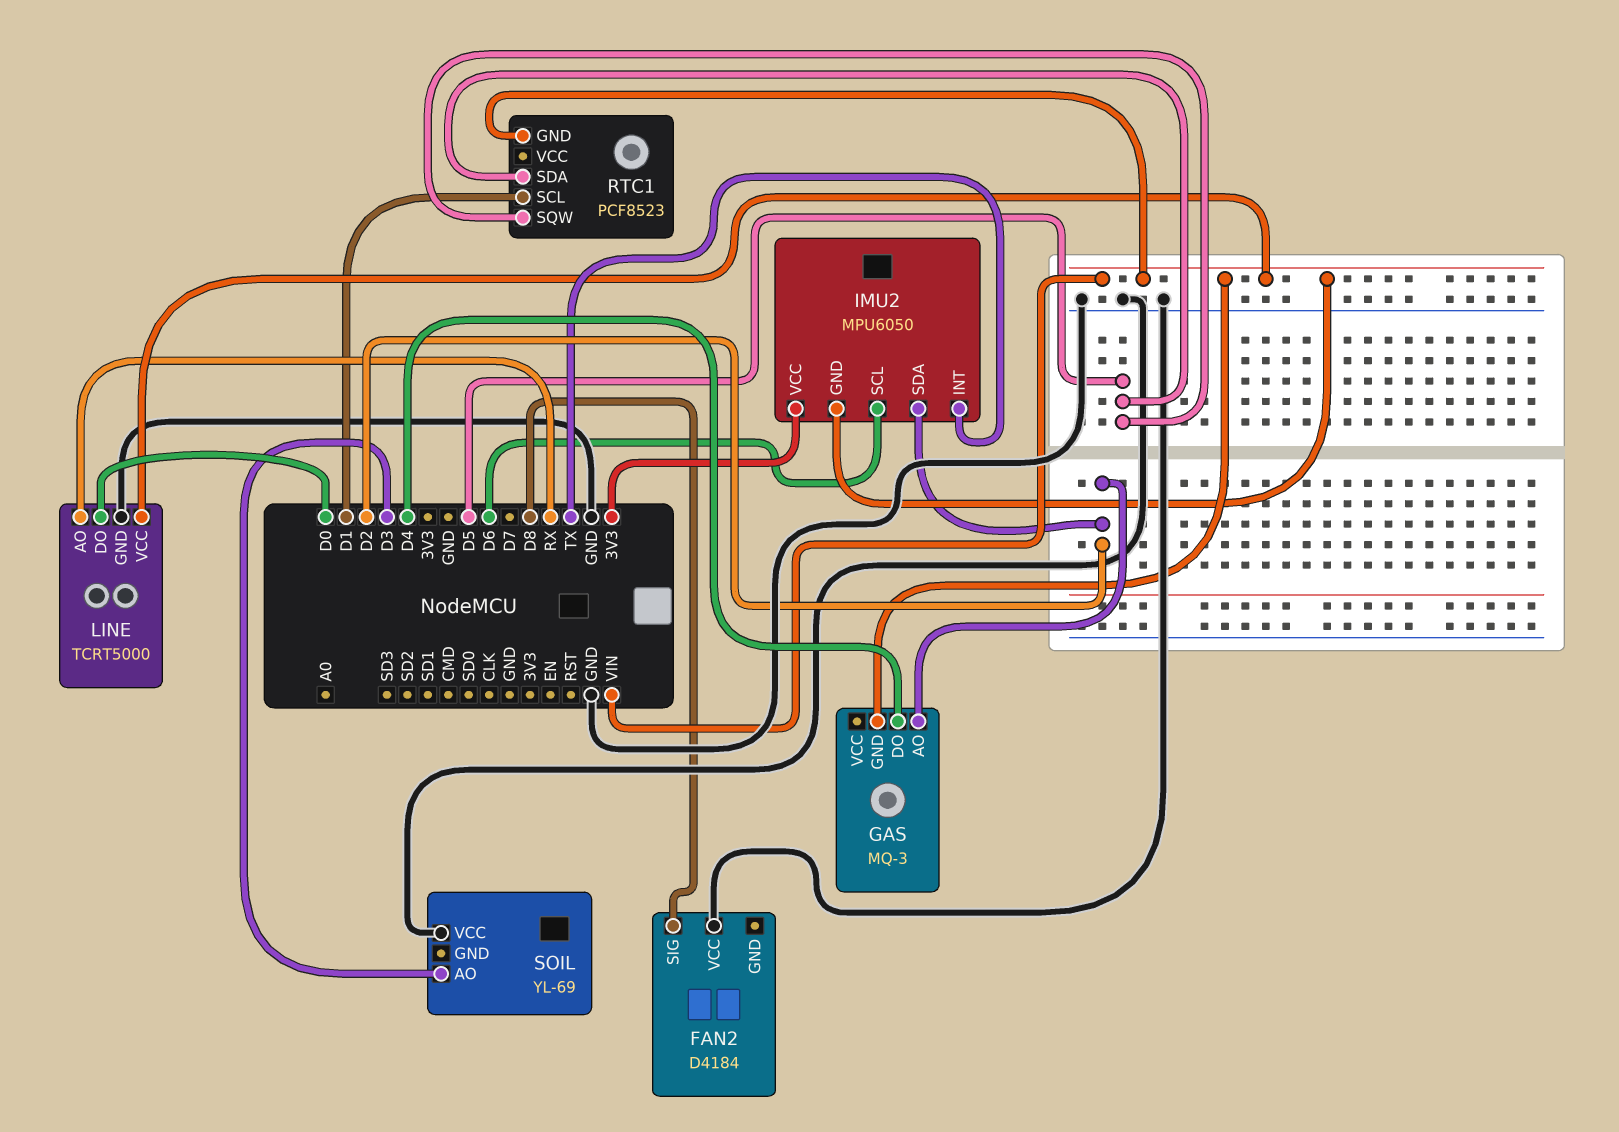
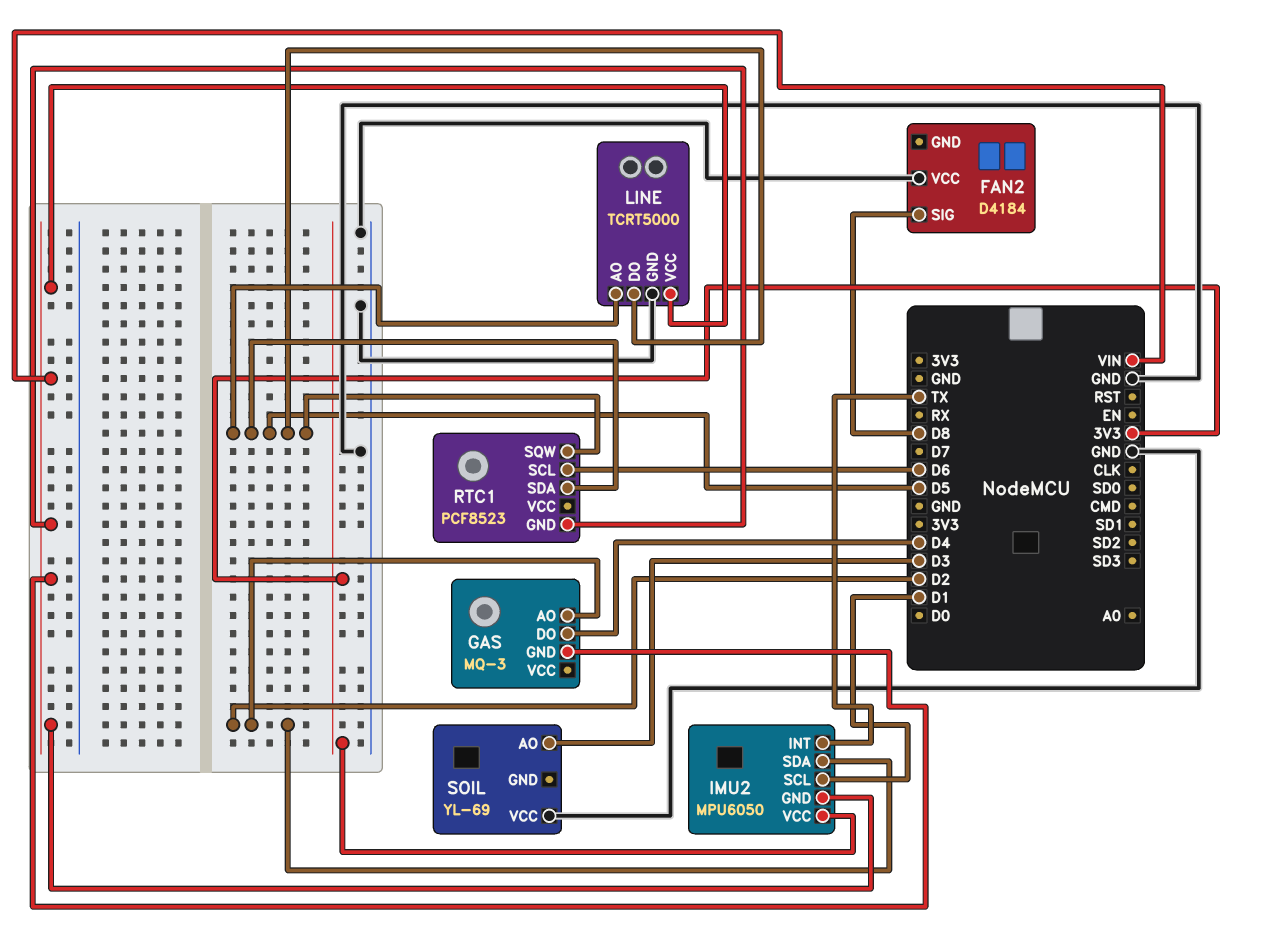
IMU2 pin SCL: D6 -> D1
LINE pin AO: RX -> D5
LINE pin DO: D0 -> D5
RTC1 pin SCL: D1 -> D6

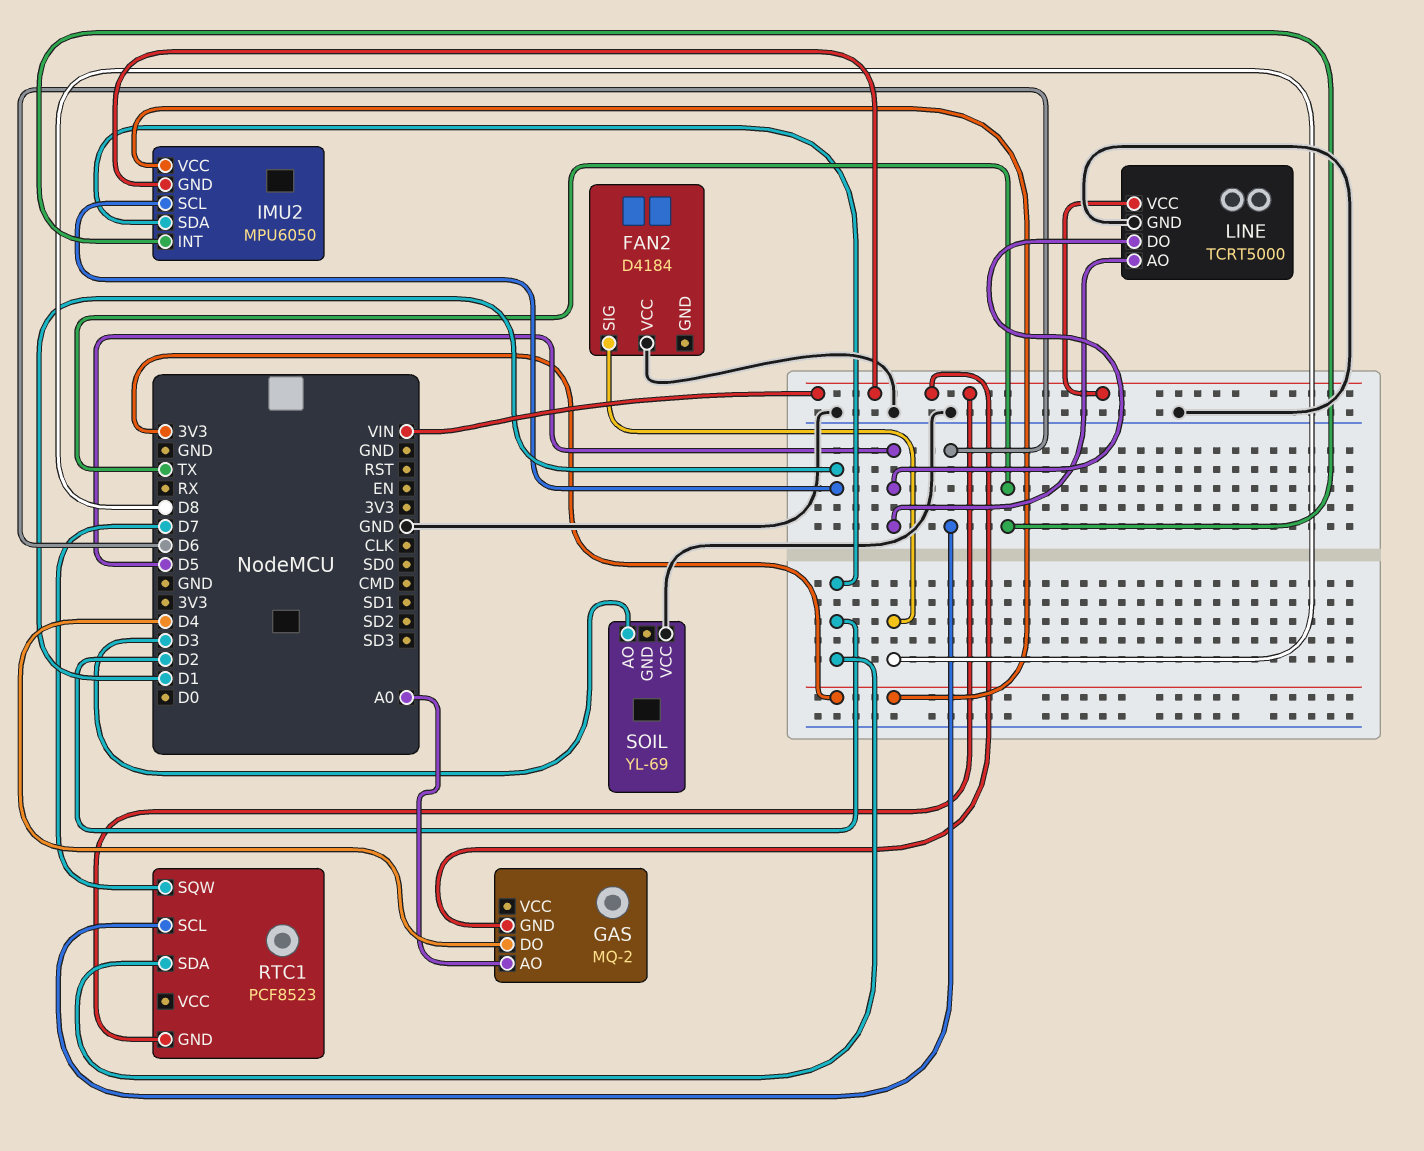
GAS: MQ-3 -> MQ-2
GAS pin AO: D2 -> A0
RTC1 pin SDA: D5 -> D2
RTC1 pin SQW: D5 -> D7

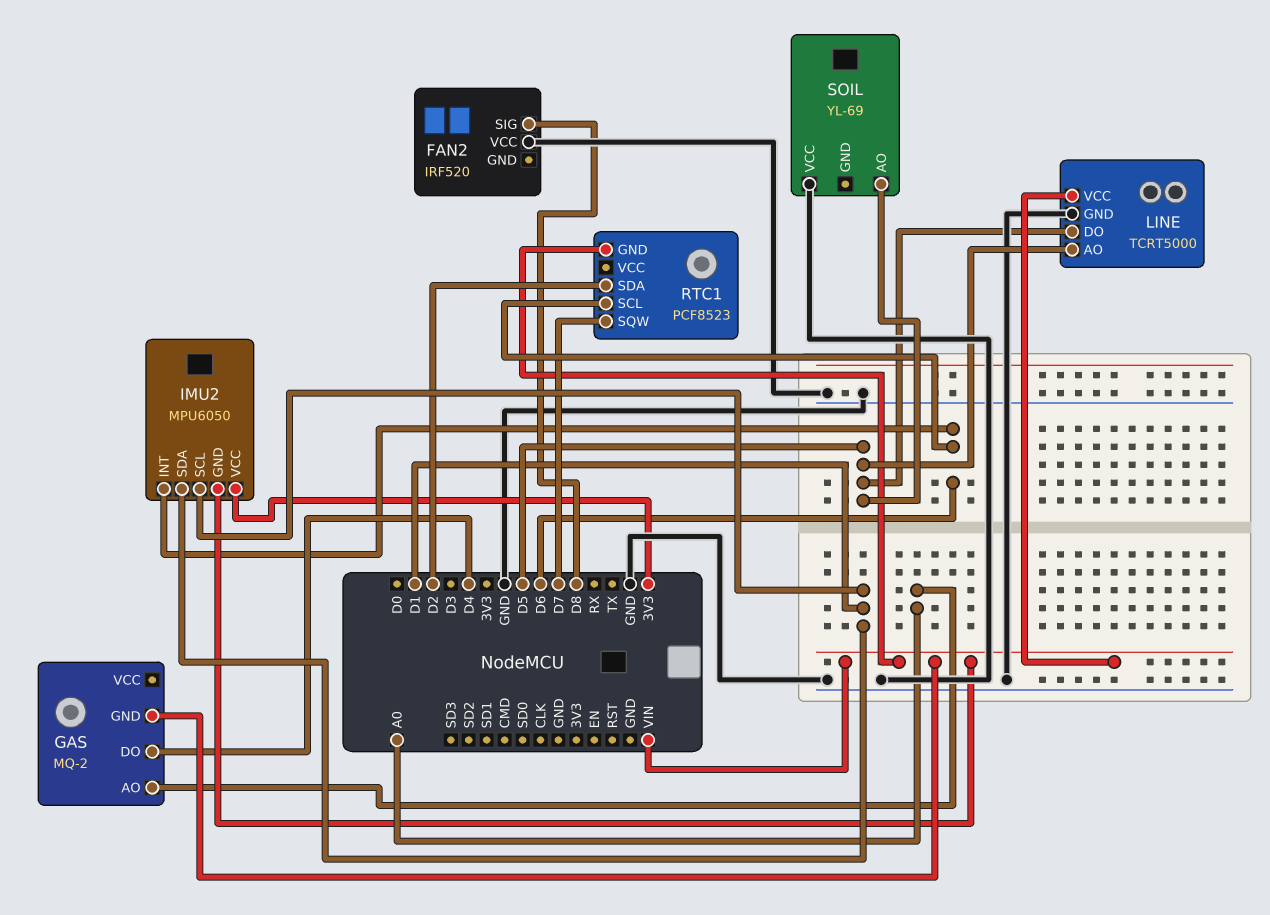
FAN2: D4184 -> IRF520
IMU2 pin INT: TX -> D6
IMU2 pin SDA: D2 -> D1
SOIL pin AO: D3 -> D5

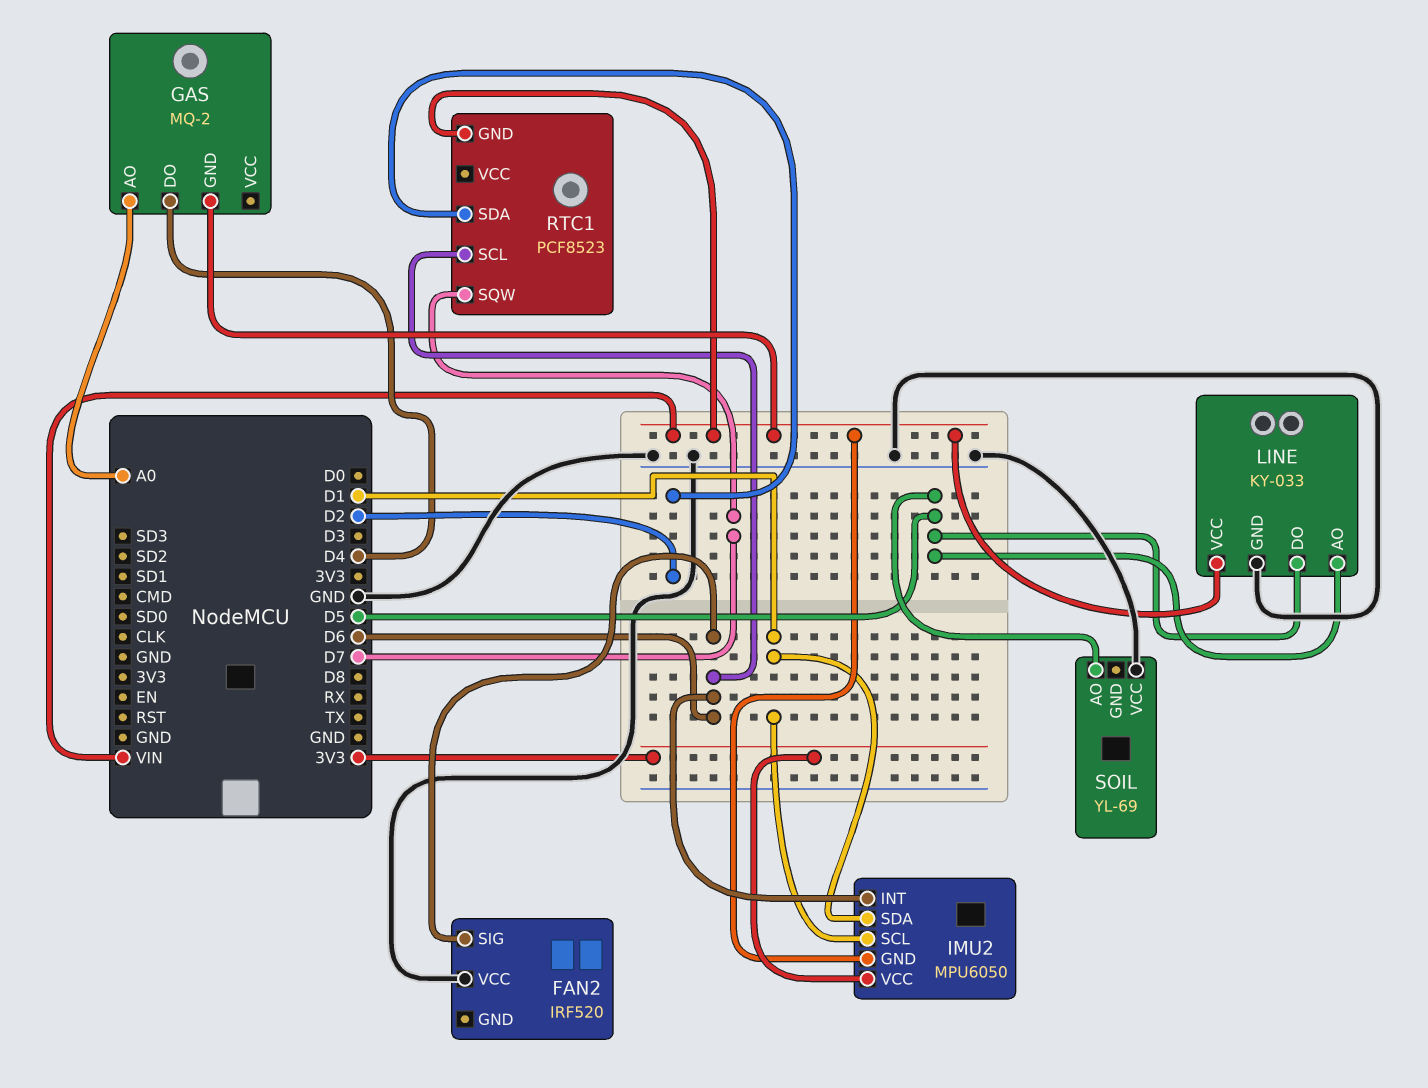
FAN2 pin SIG: D8 -> D6
LINE: TCRT5000 -> KY-033

